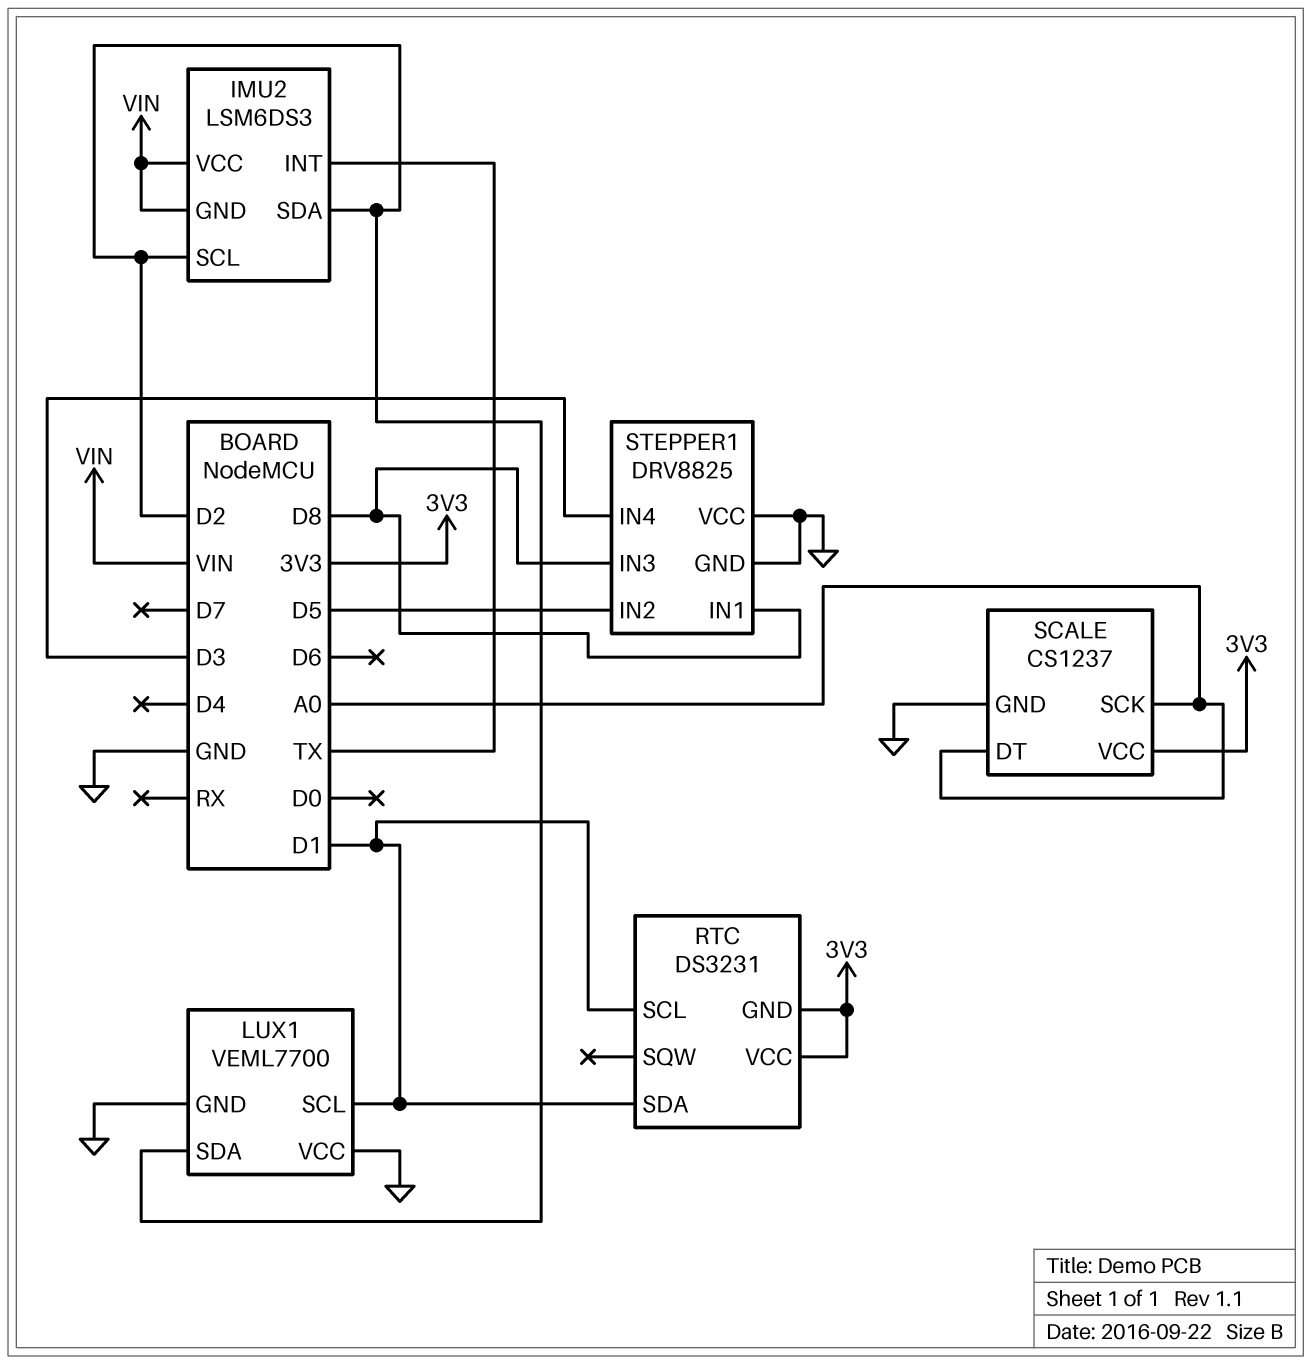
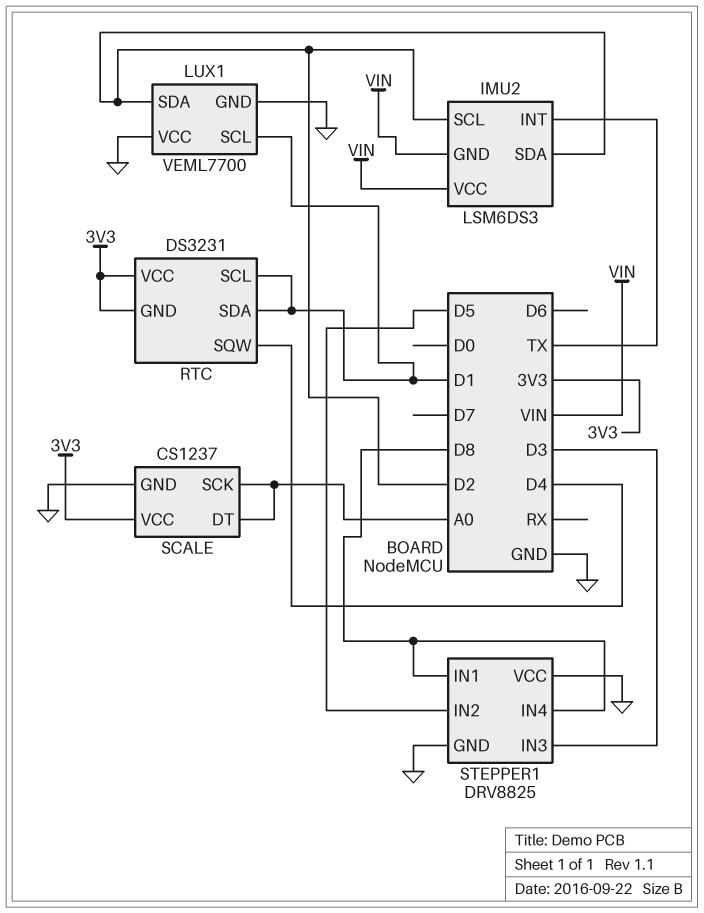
RTC pin SQW: none -> D4
STEPPER1 pin IN3: D8 -> D3
STEPPER1 pin IN4: D3 -> D8

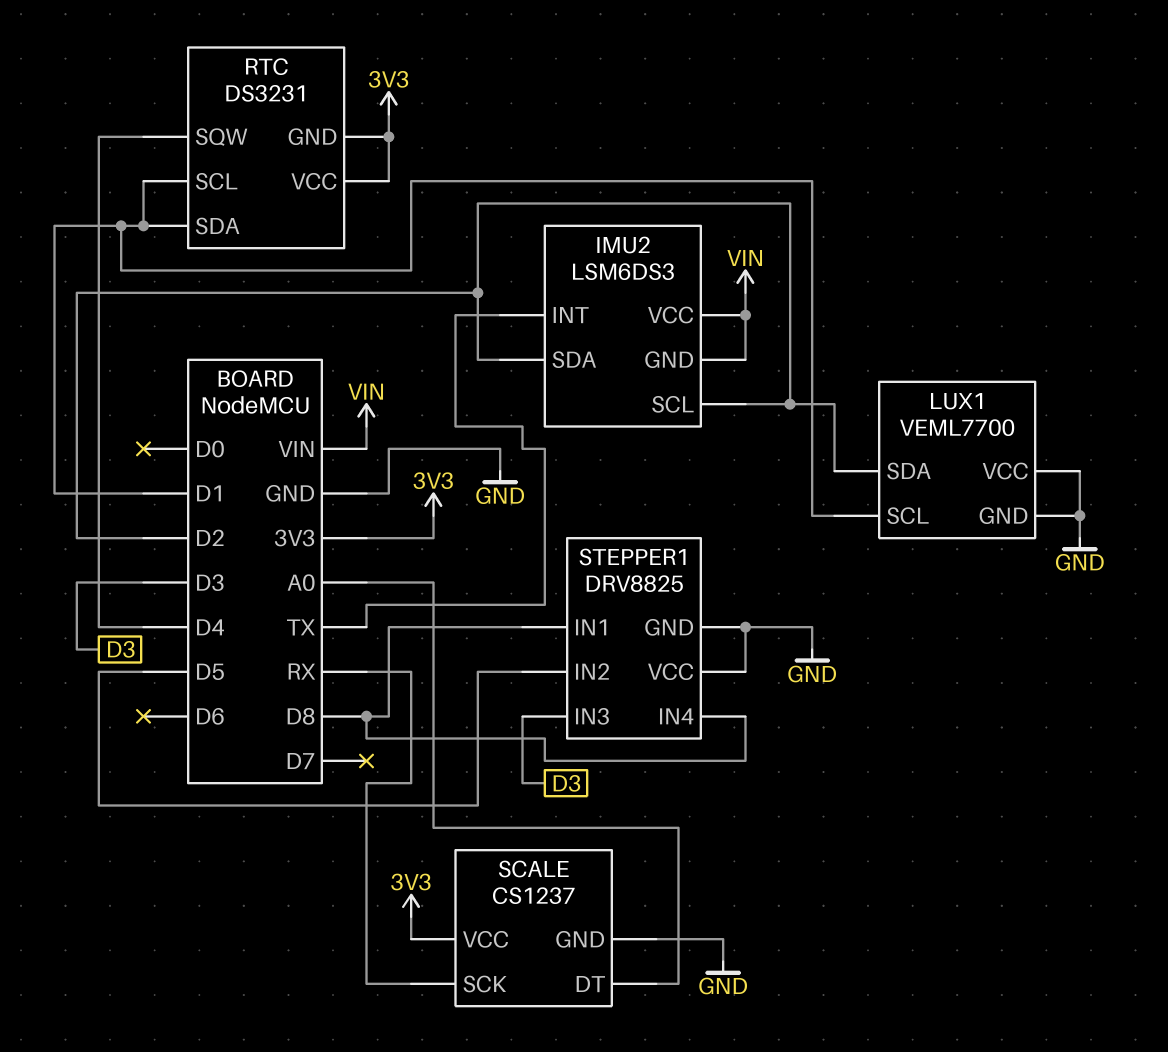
SCALE pin SCK: A0 -> RX

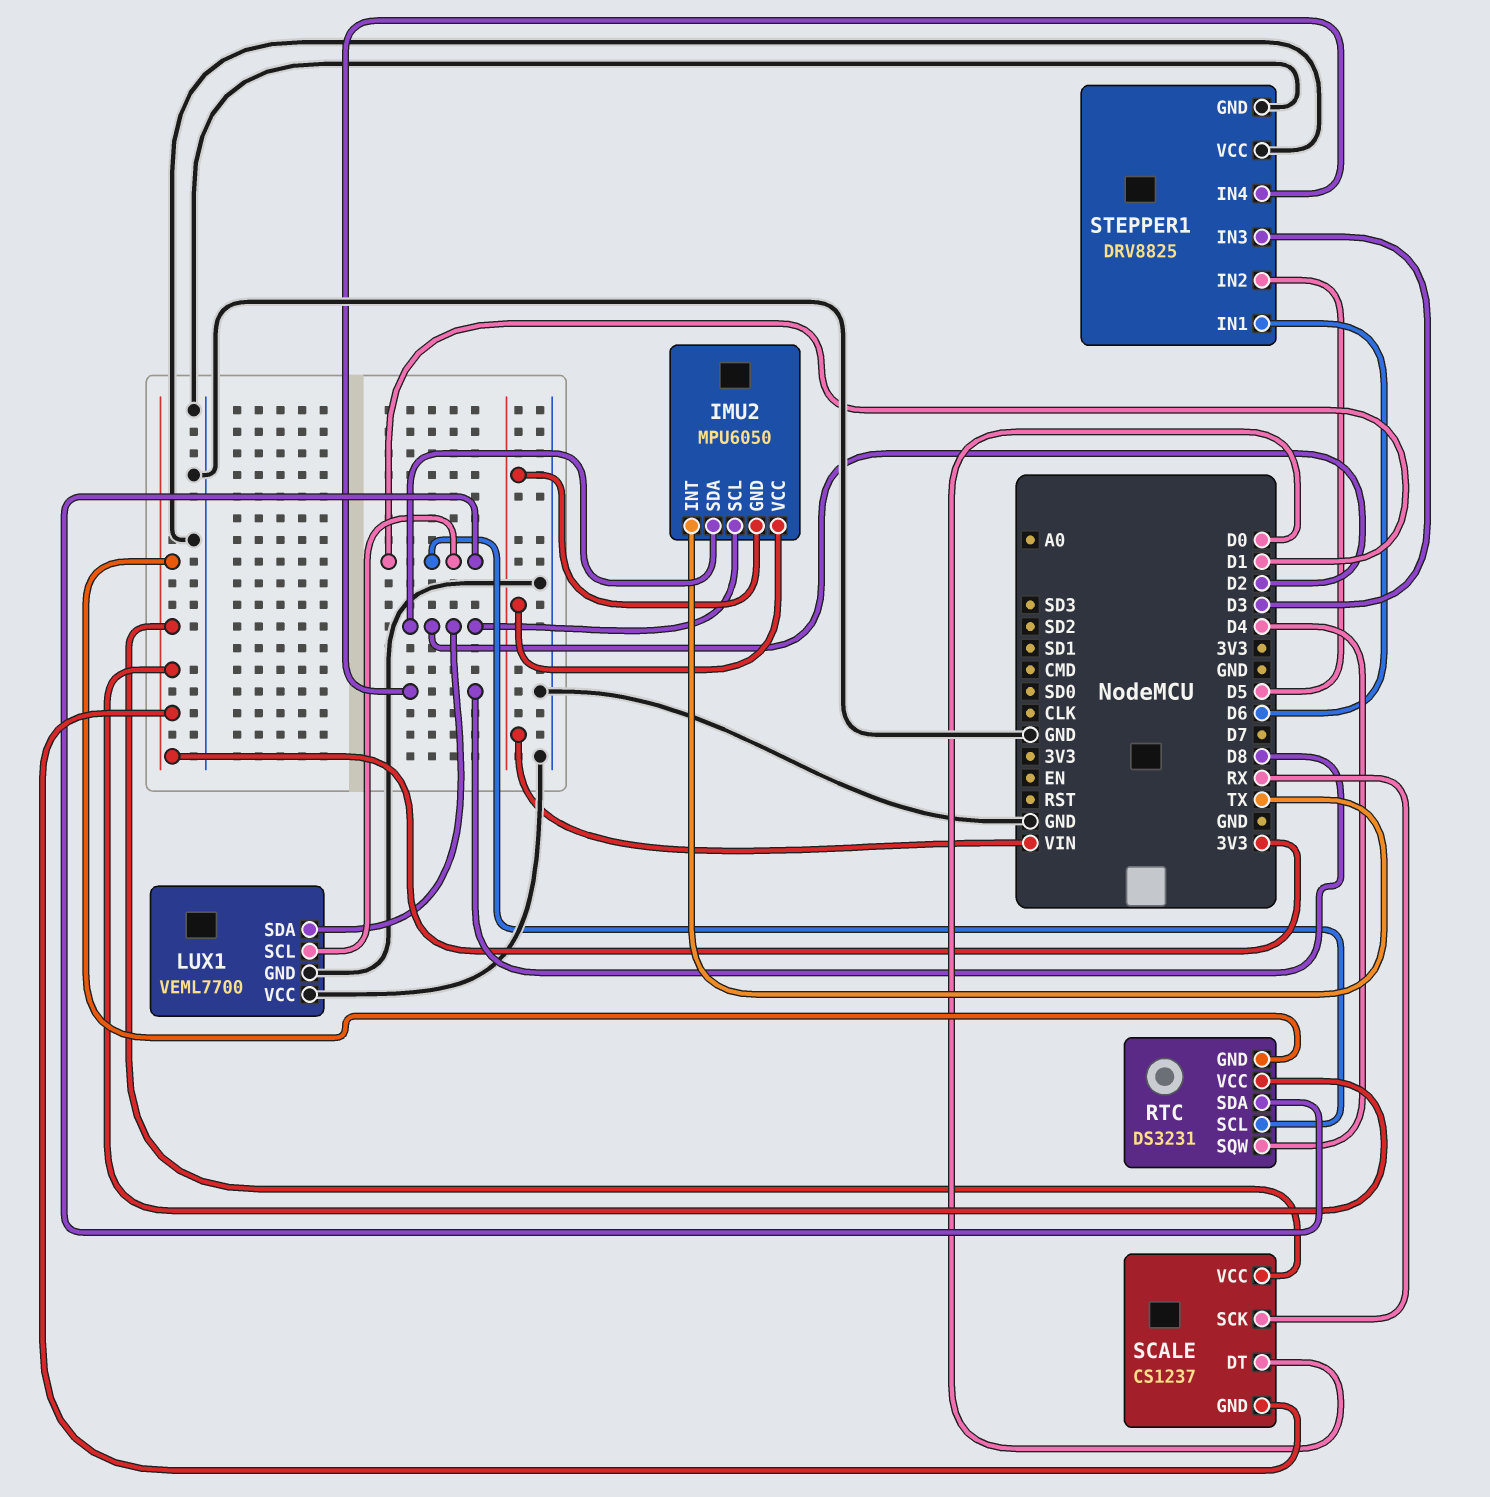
IMU2: LSM6DS3 -> MPU6050
SCALE pin DT: A0 -> D0
SCALE pin GND: GND -> 3V3
STEPPER1 pin IN1: D8 -> D6

